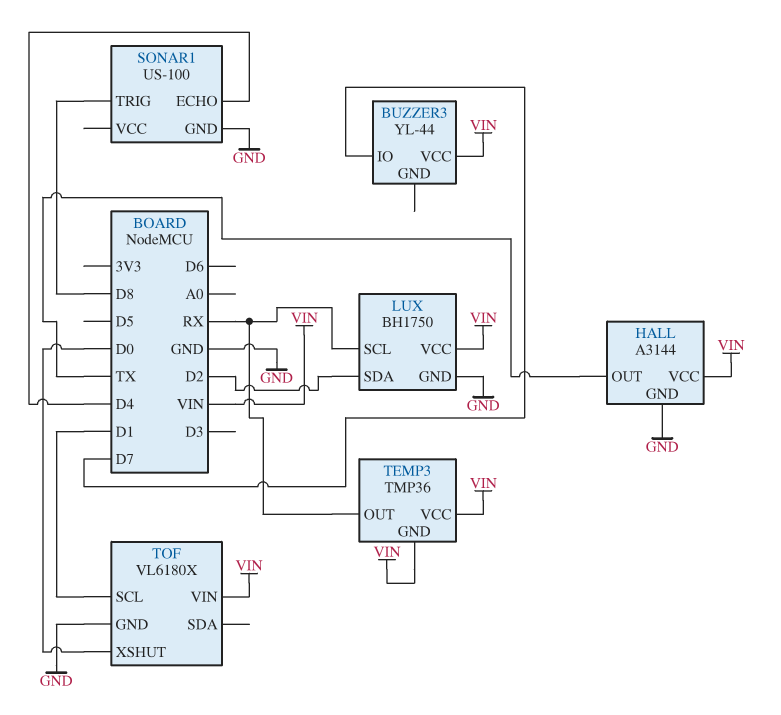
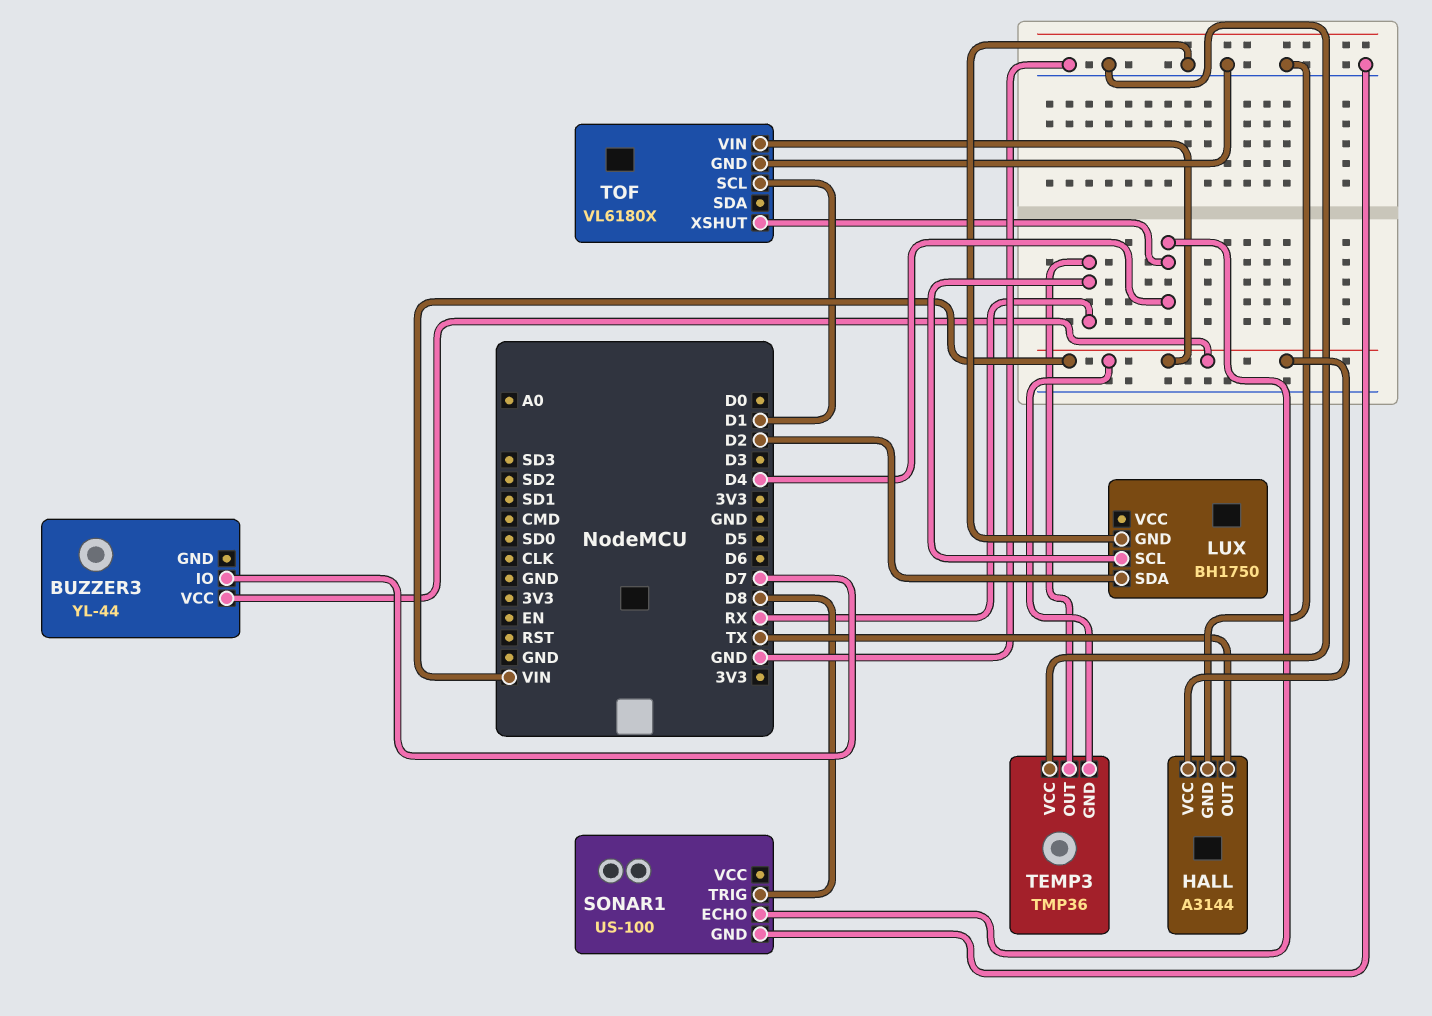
LUX pin VCC: VIN -> none
TEMP3 pin VCC: VIN -> GND
TOF pin XSHUT: D0 -> D4

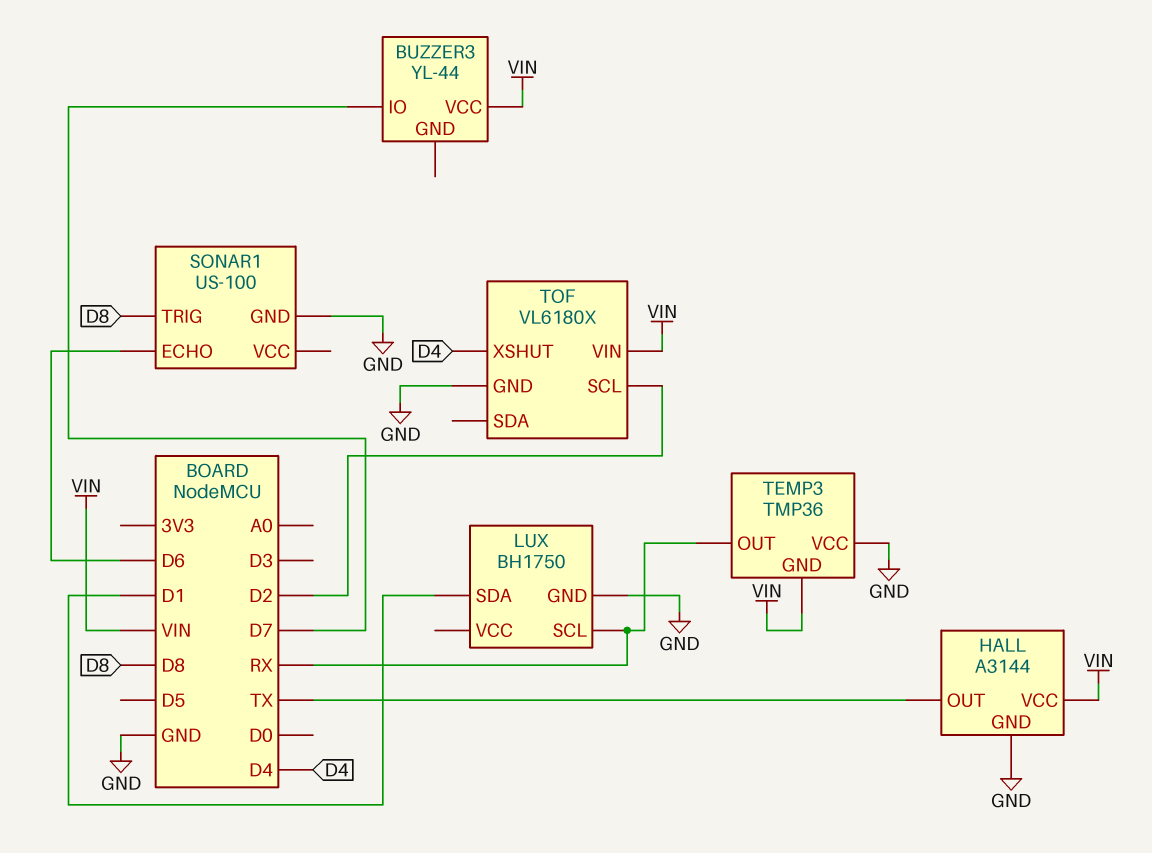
LUX pin SDA: D2 -> D1
SONAR1 pin ECHO: D4 -> D6
TOF pin SCL: D1 -> D2

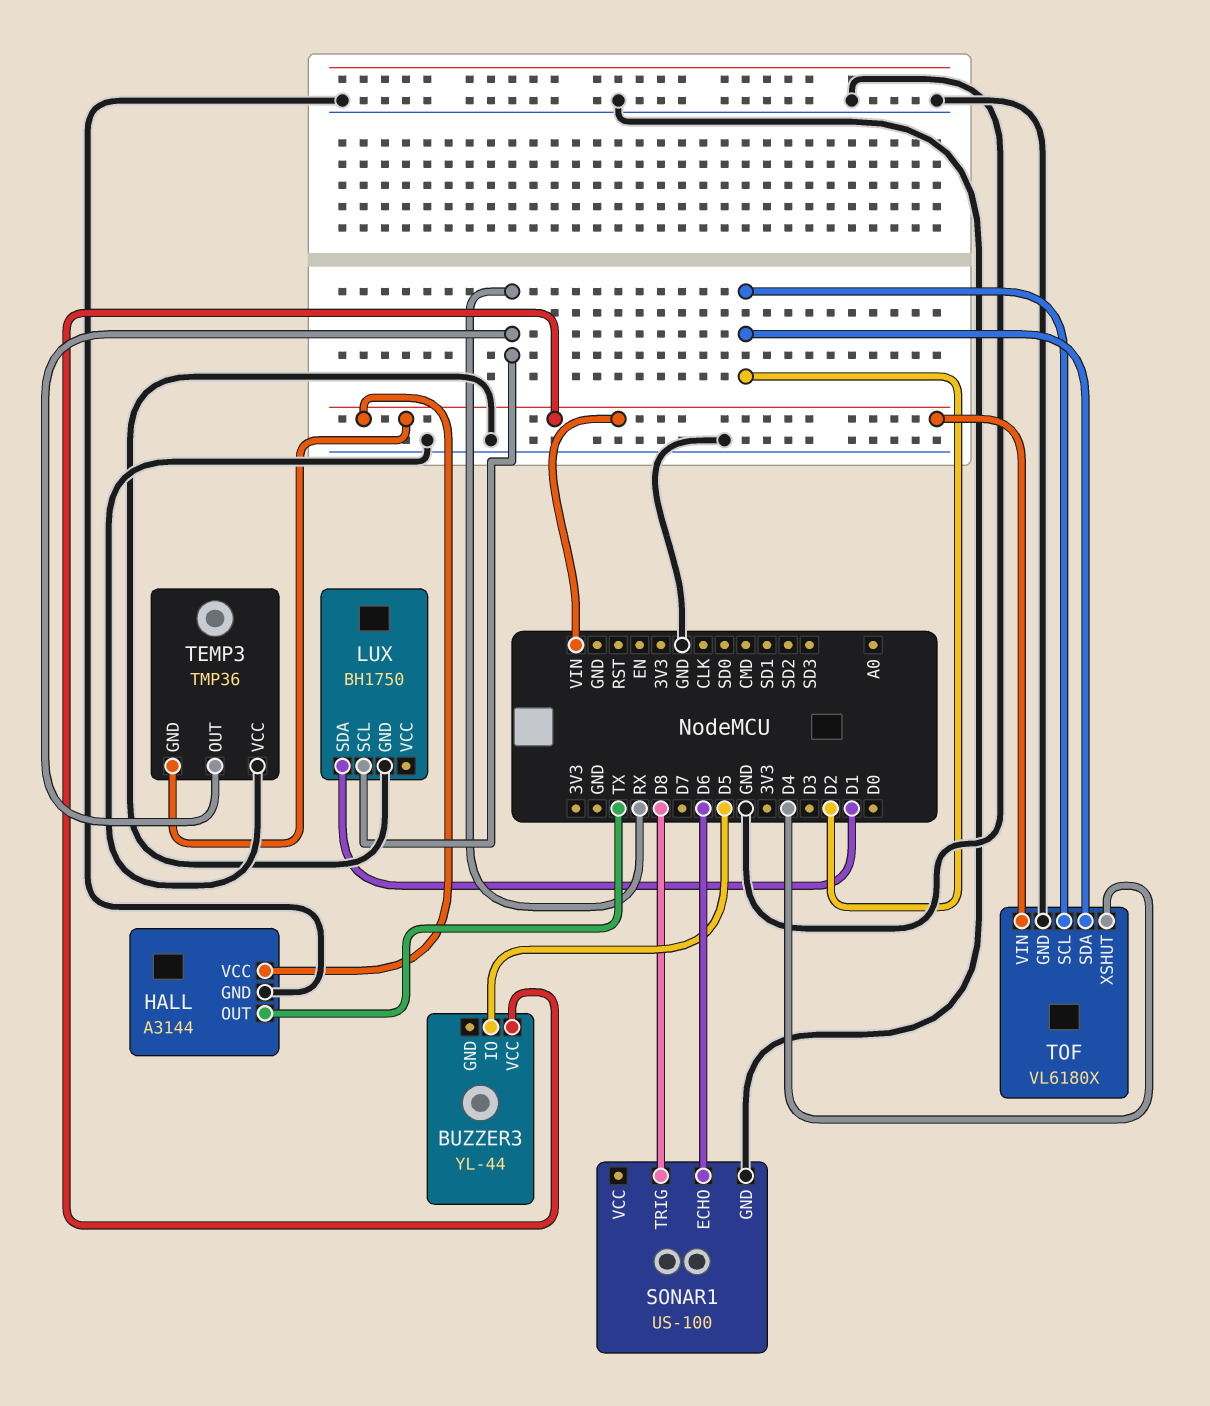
BUZZER3 pin IO: D7 -> D5
TOF pin SDA: none -> D2

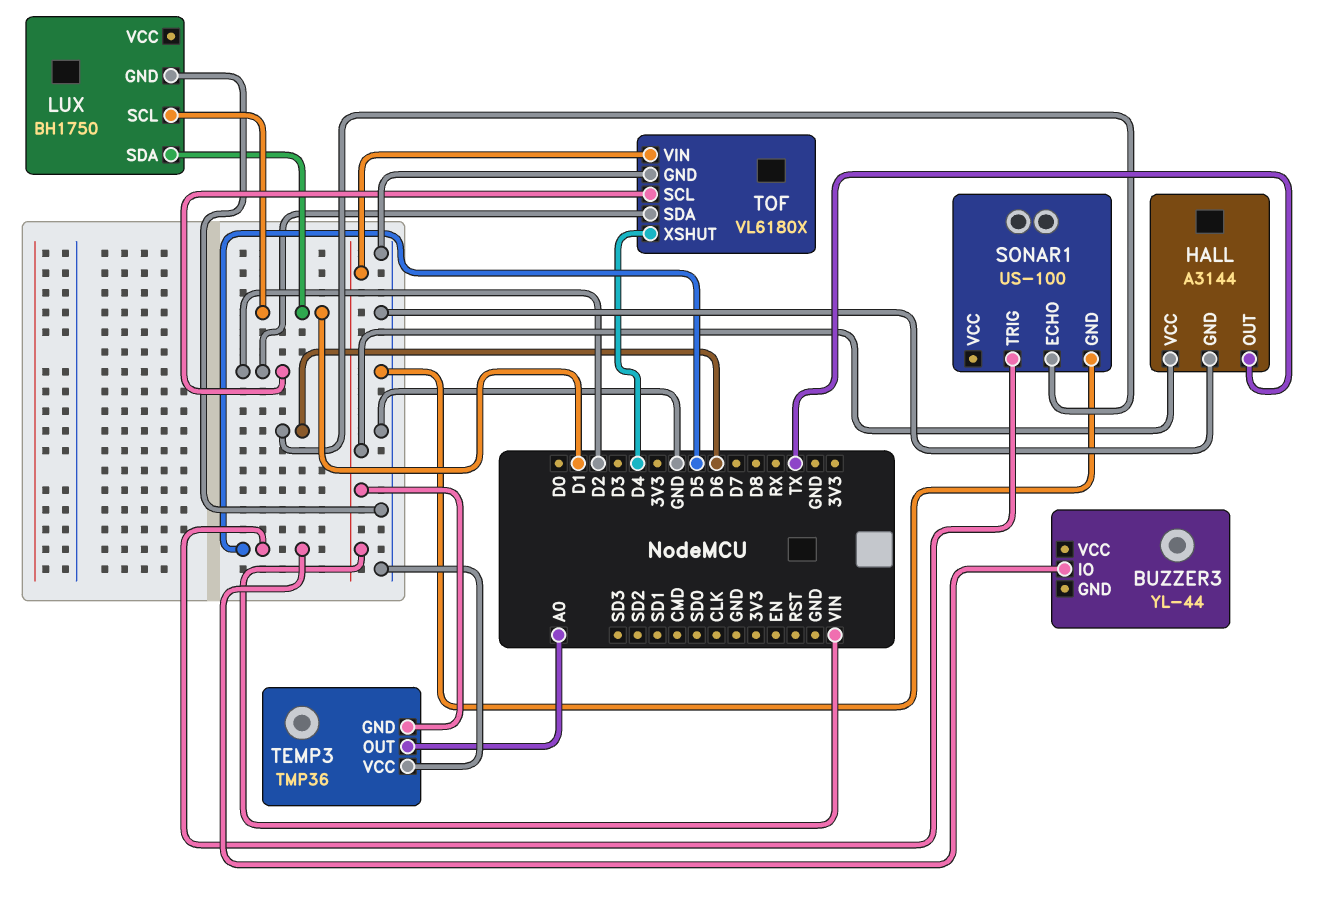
BUZZER3 pin VCC: VIN -> none
LUX pin SCL: RX -> D1
SONAR1 pin TRIG: D8 -> D5
TEMP3 pin OUT: RX -> A0

